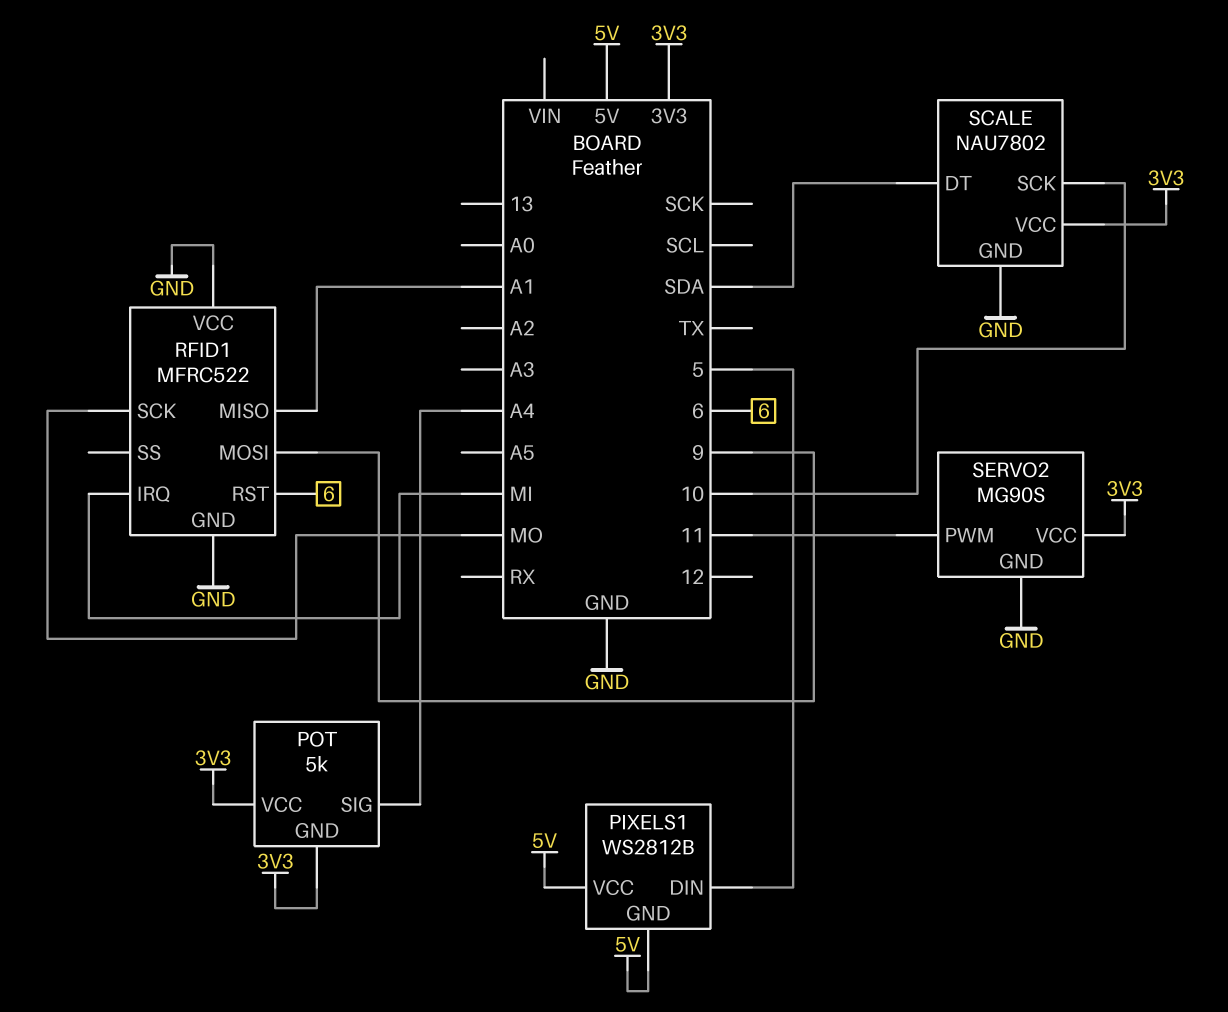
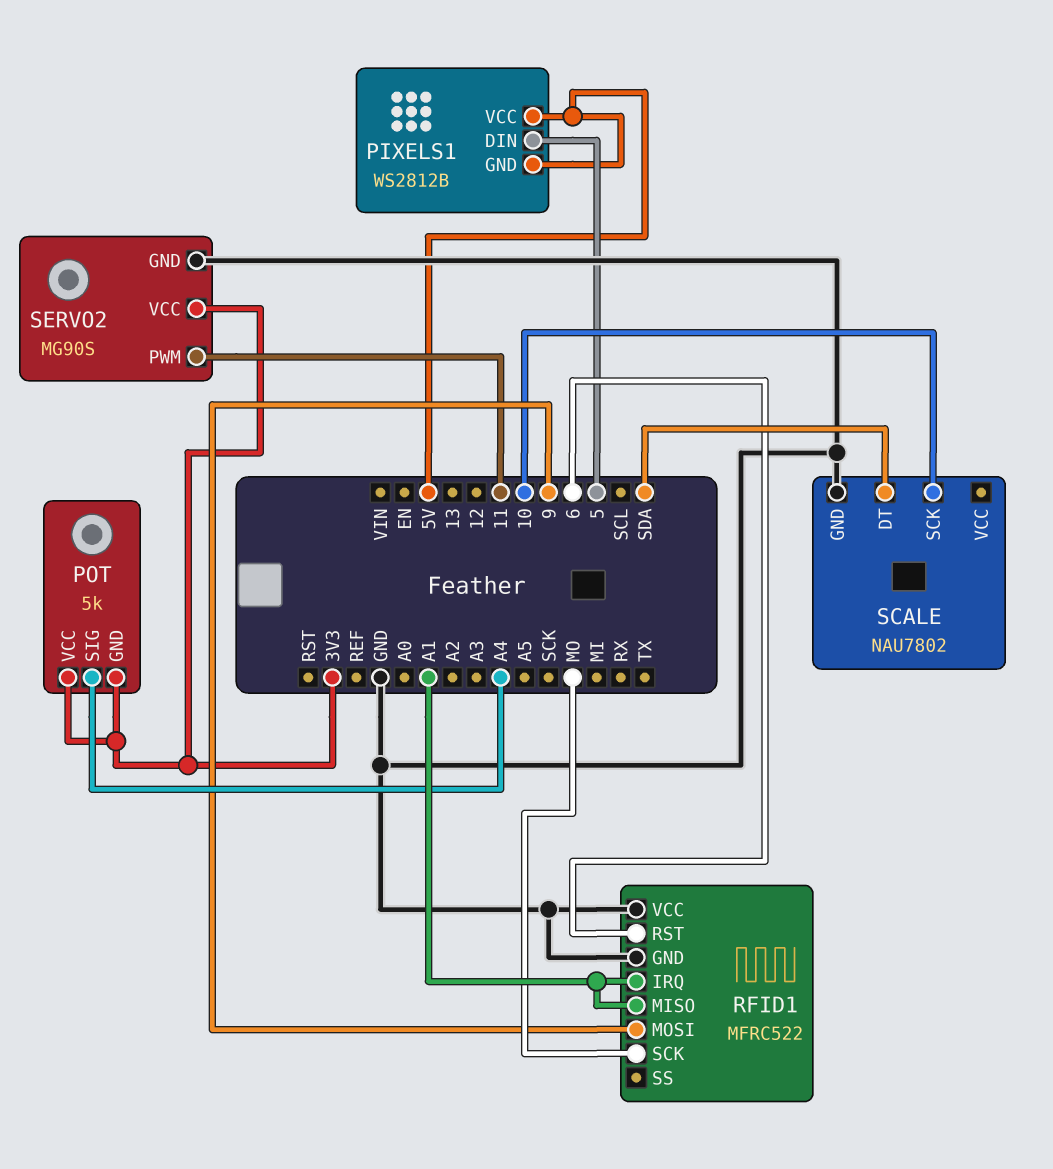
RFID1 pin IRQ: MI -> A1
SCALE pin VCC: 3V3 -> none

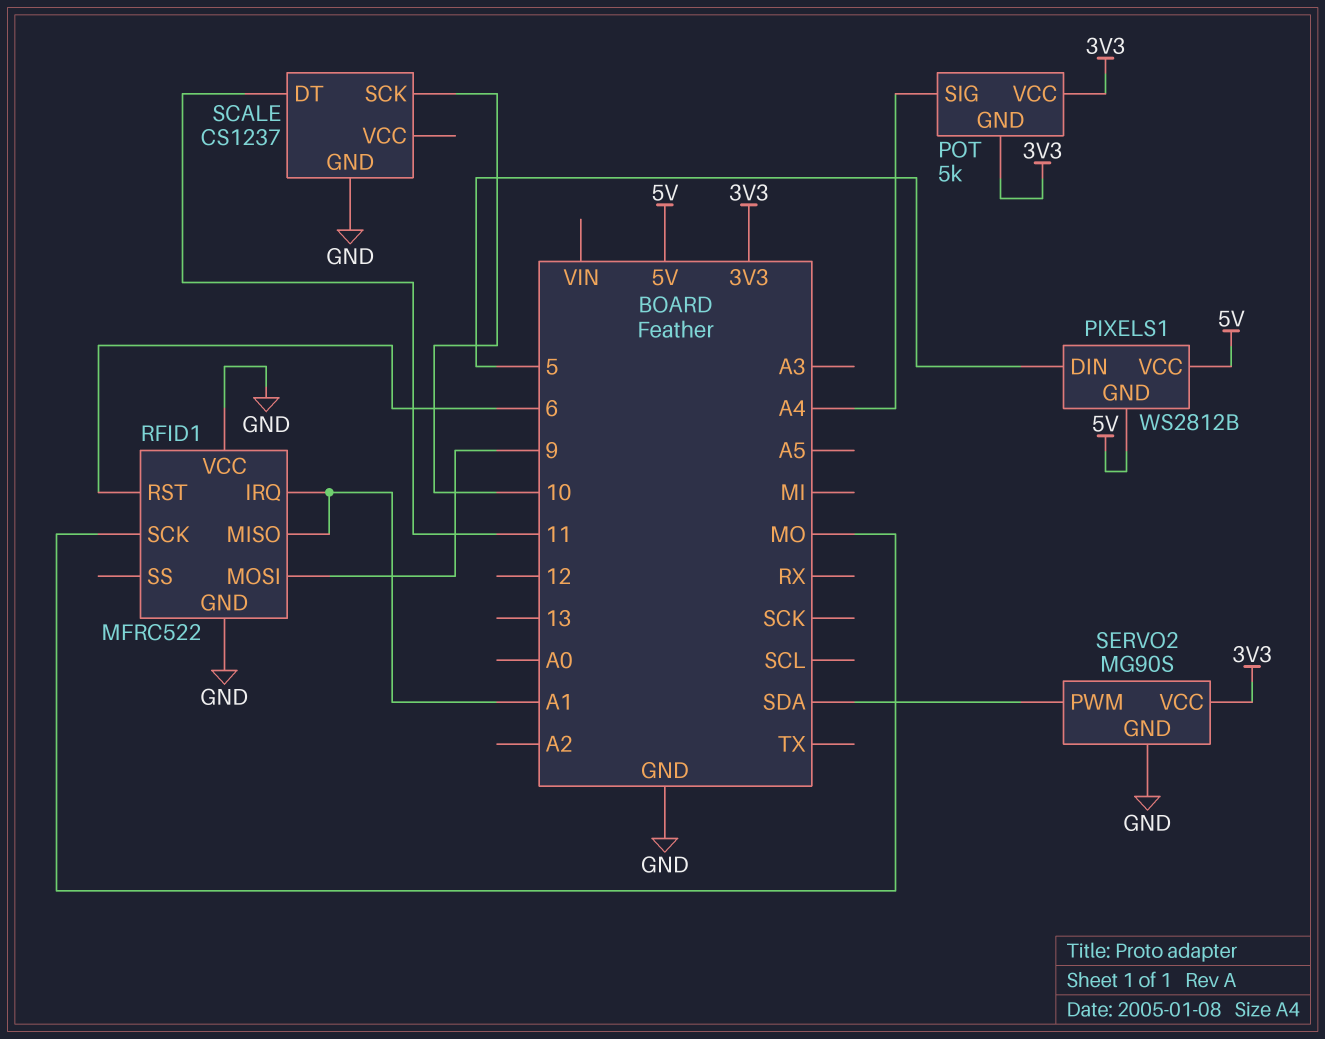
SCALE: NAU7802 -> CS1237
SCALE pin DT: SDA -> 11
SERVO2 pin PWM: 11 -> SDA

